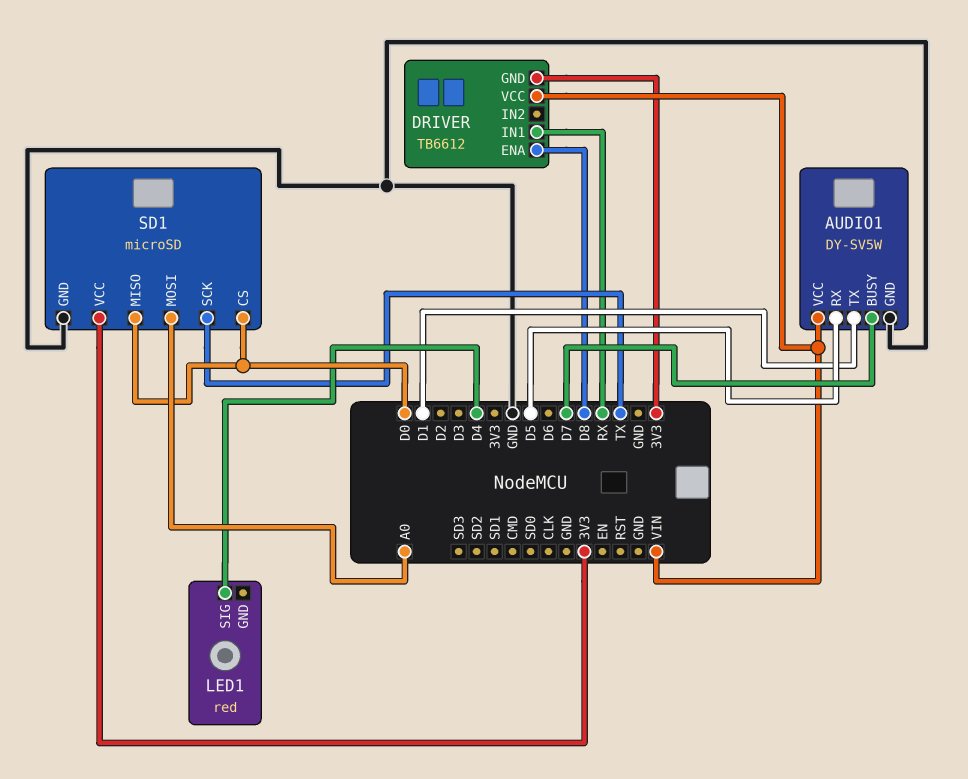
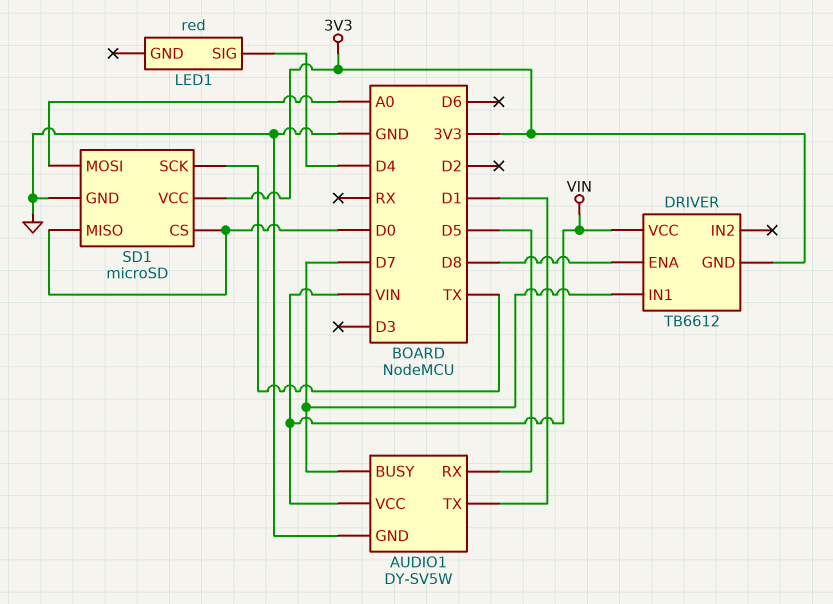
DRIVER pin IN1: RX -> D7

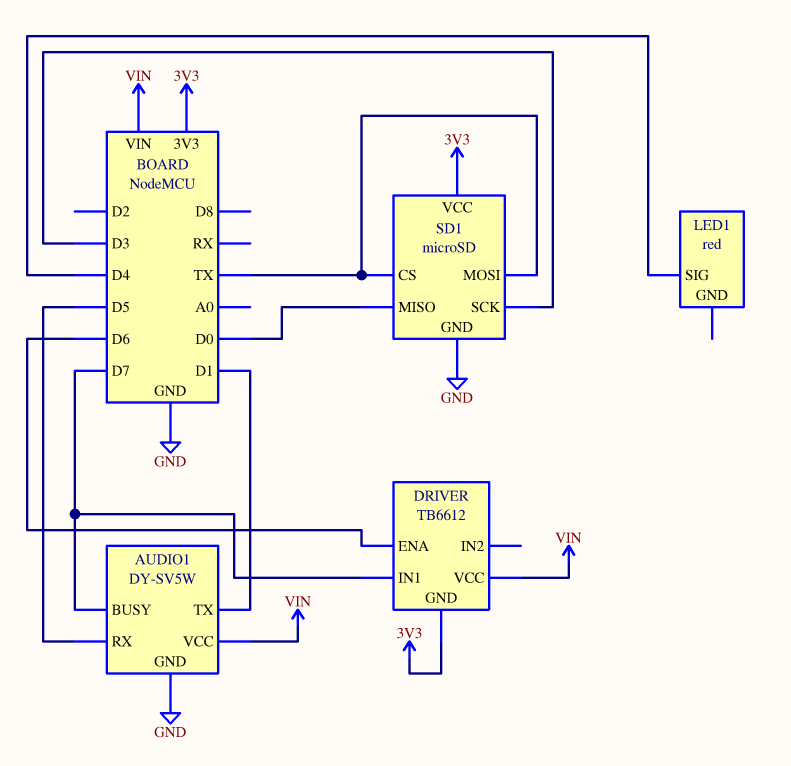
DRIVER pin ENA: D8 -> D6
SD1 pin CS: D0 -> TX
SD1 pin MOSI: A0 -> TX
SD1 pin SCK: TX -> D3

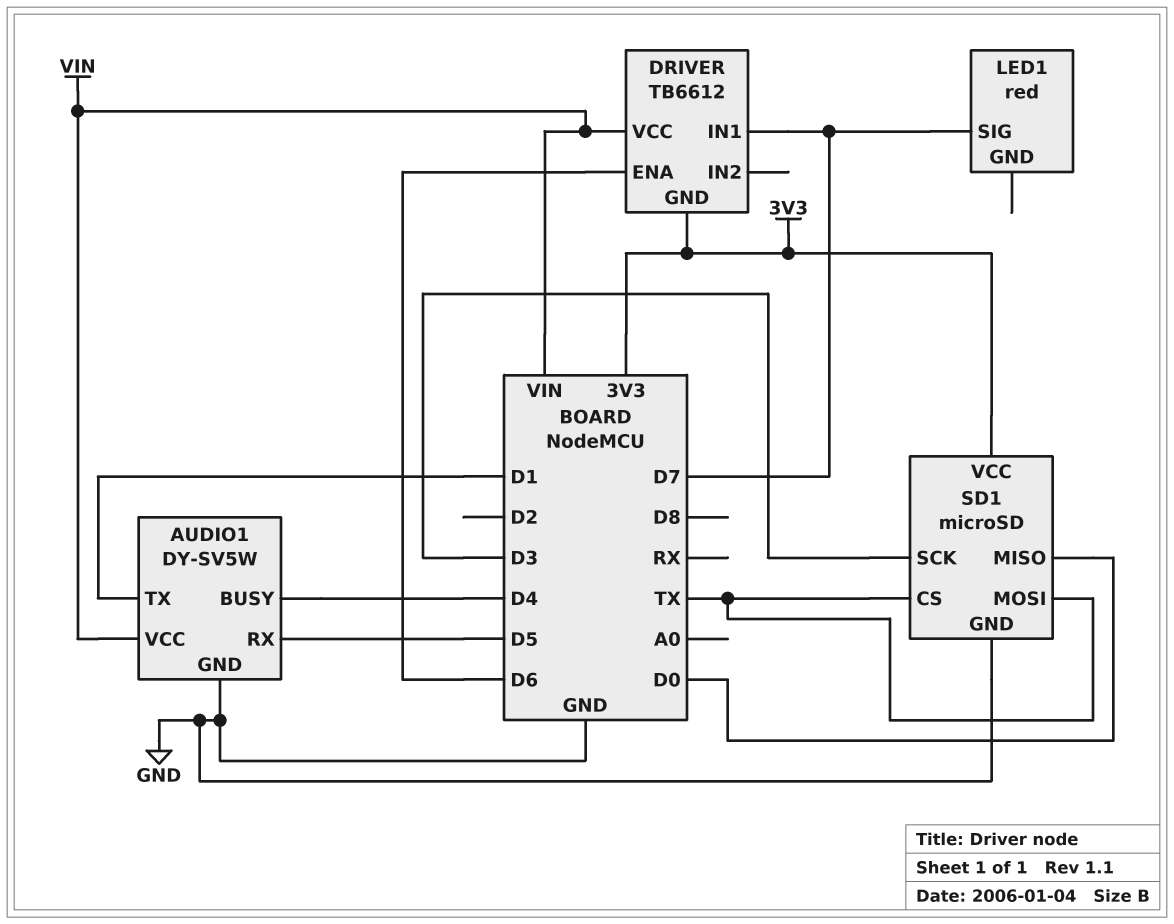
AUDIO1 pin BUSY: D7 -> D4
LED1 pin SIG: D4 -> D7

